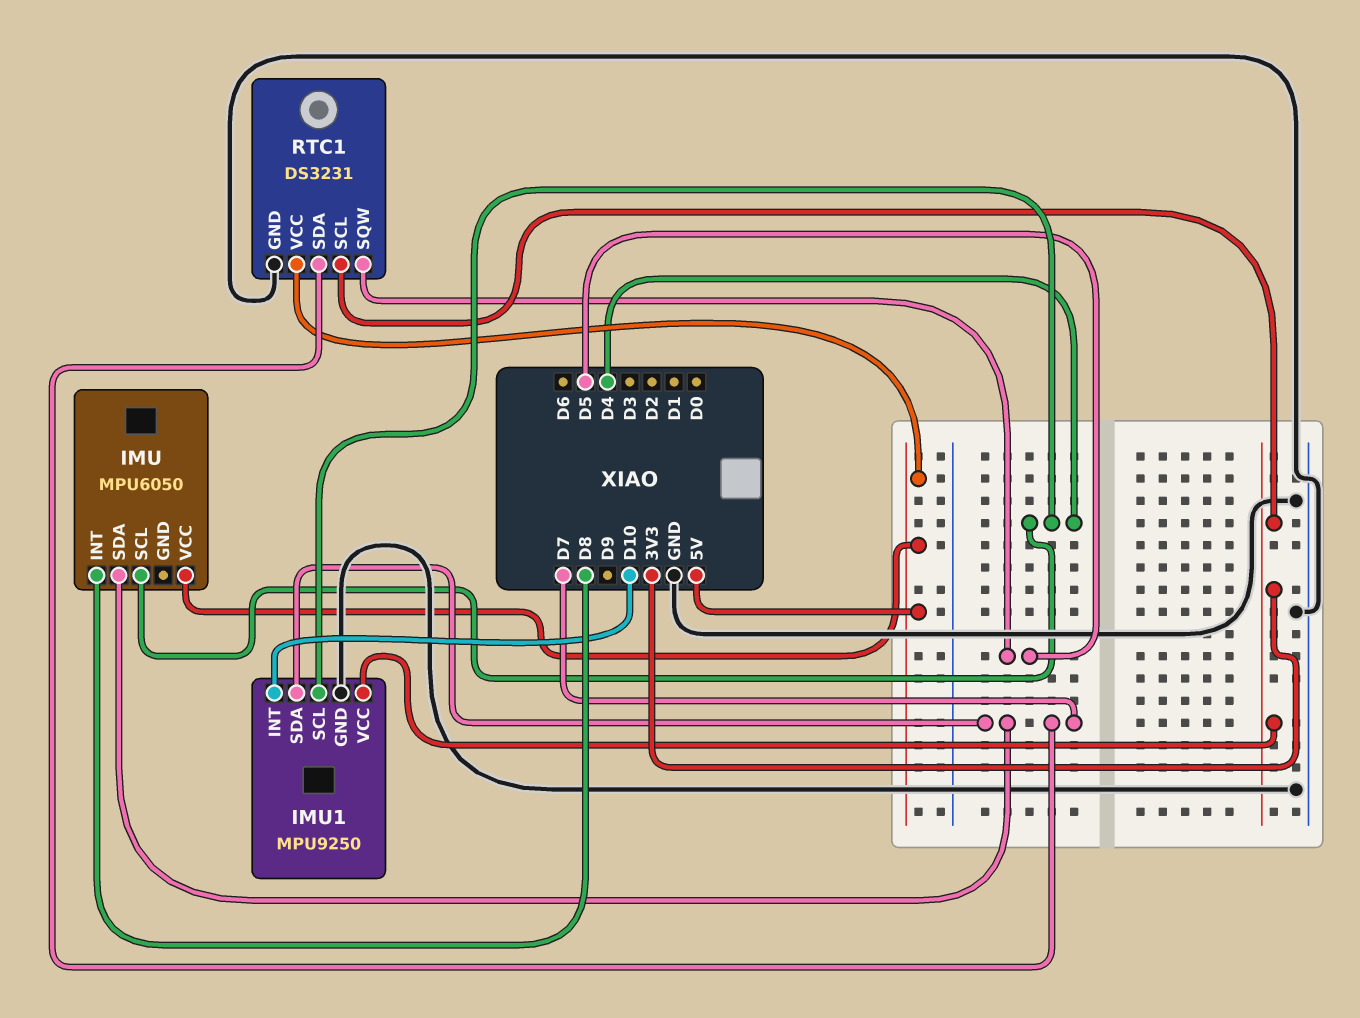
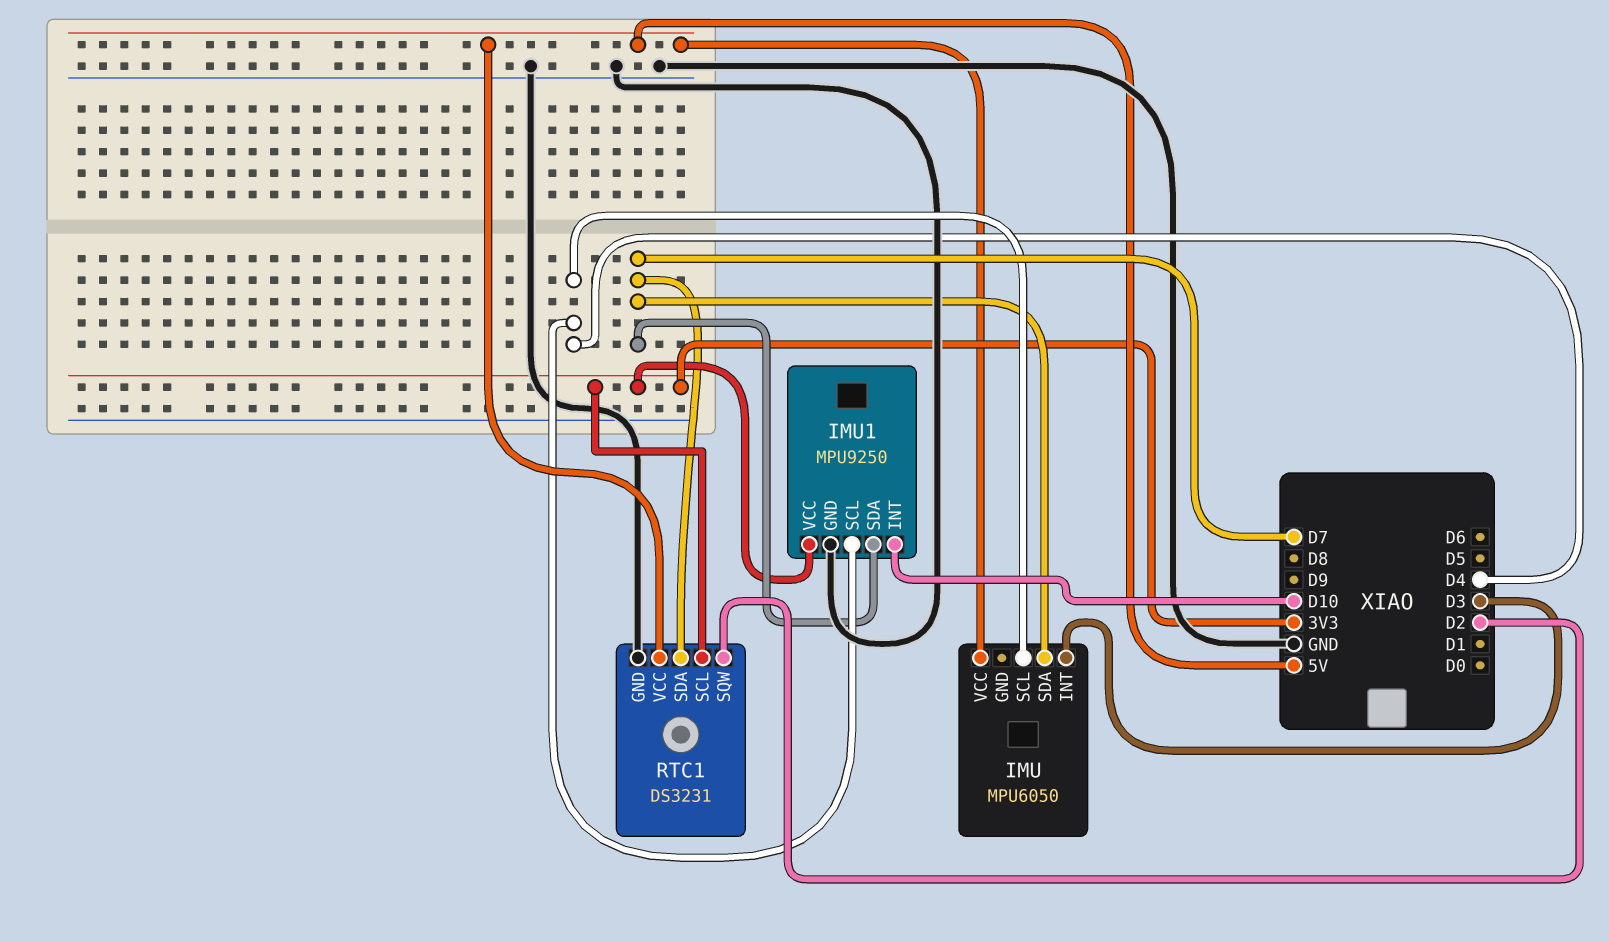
IMU pin INT: D8 -> D3
RTC1 pin SQW: D5 -> D2

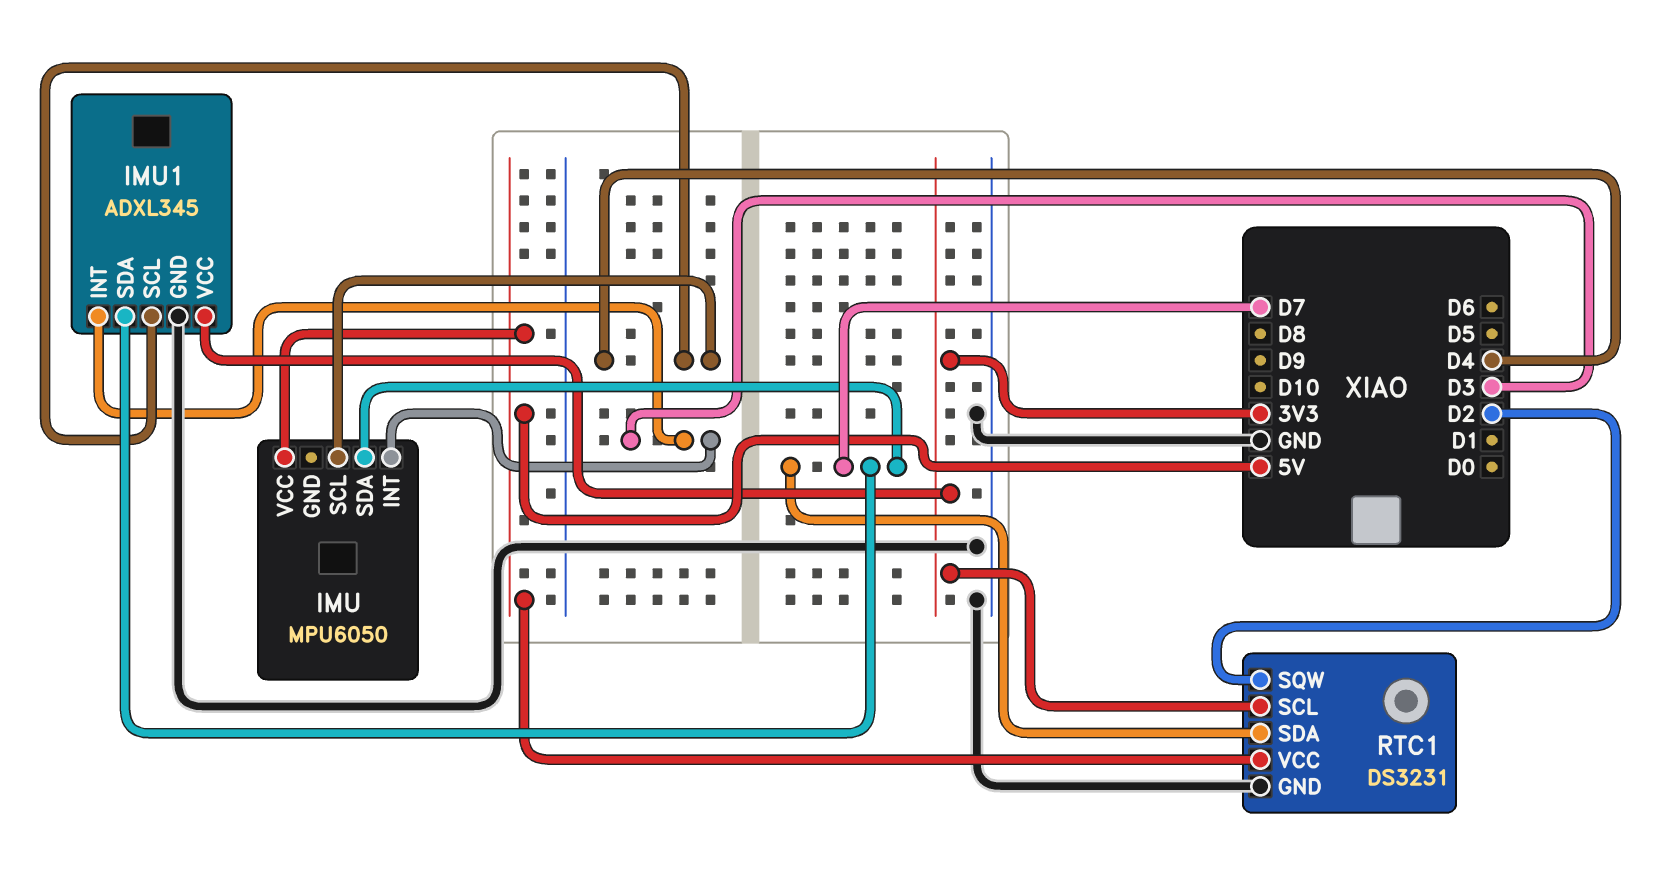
IMU1: MPU9250 -> ADXL345
IMU1 pin INT: D10 -> D3

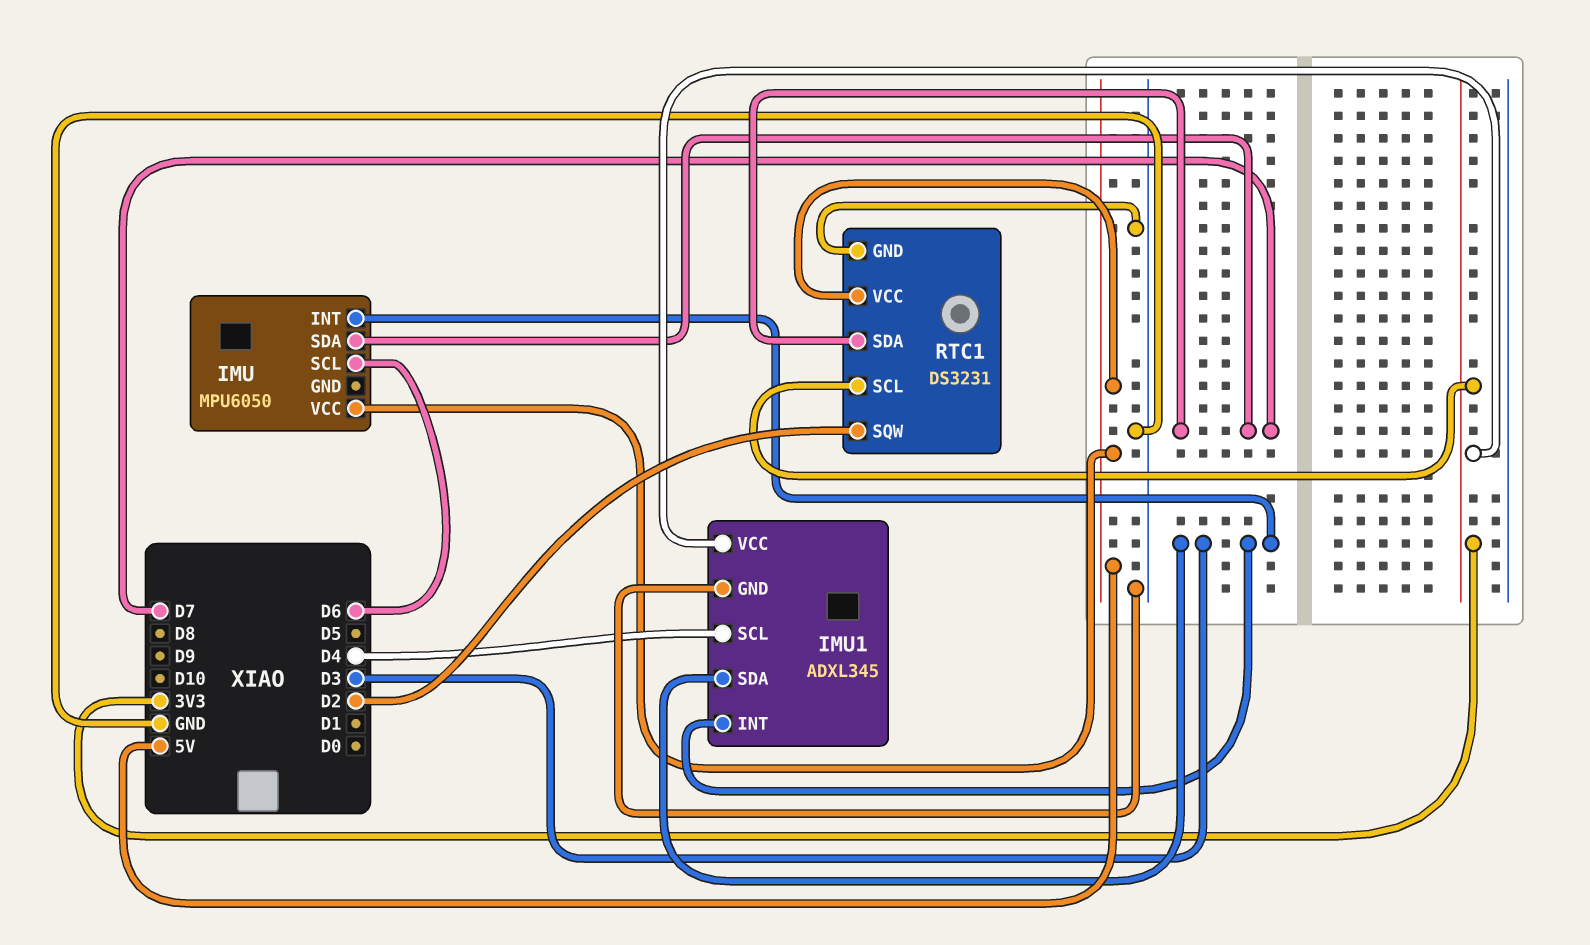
IMU pin SCL: D4 -> D6
IMU1 pin SDA: D7 -> D3

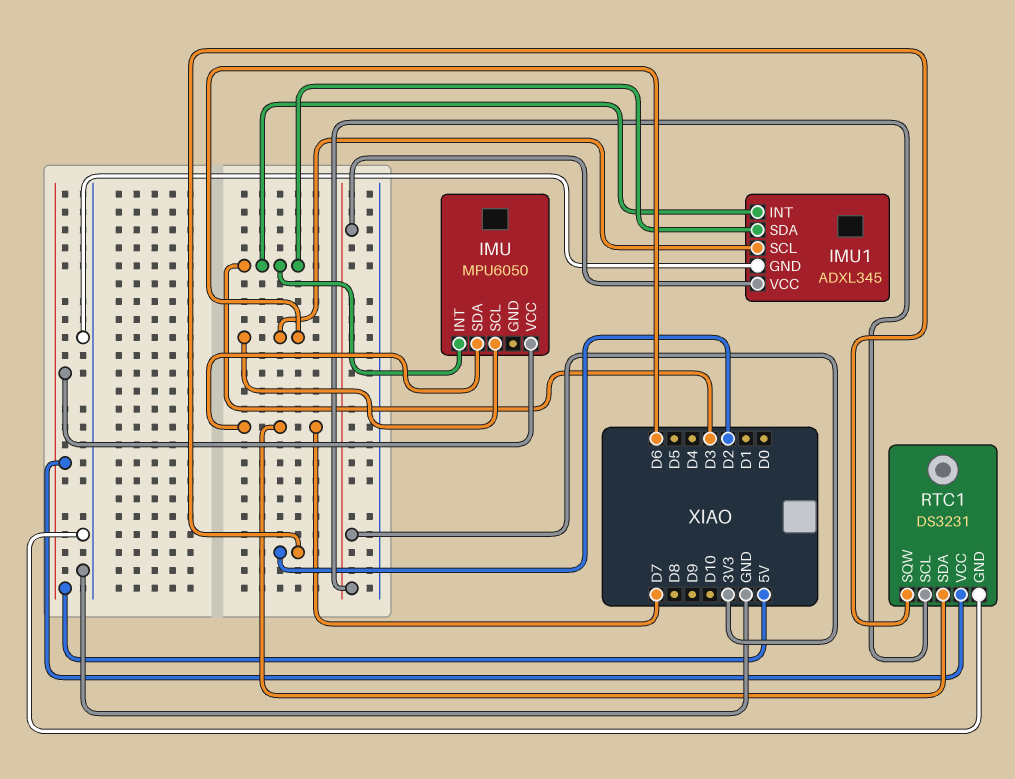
IMU1 pin SCL: D4 -> D6

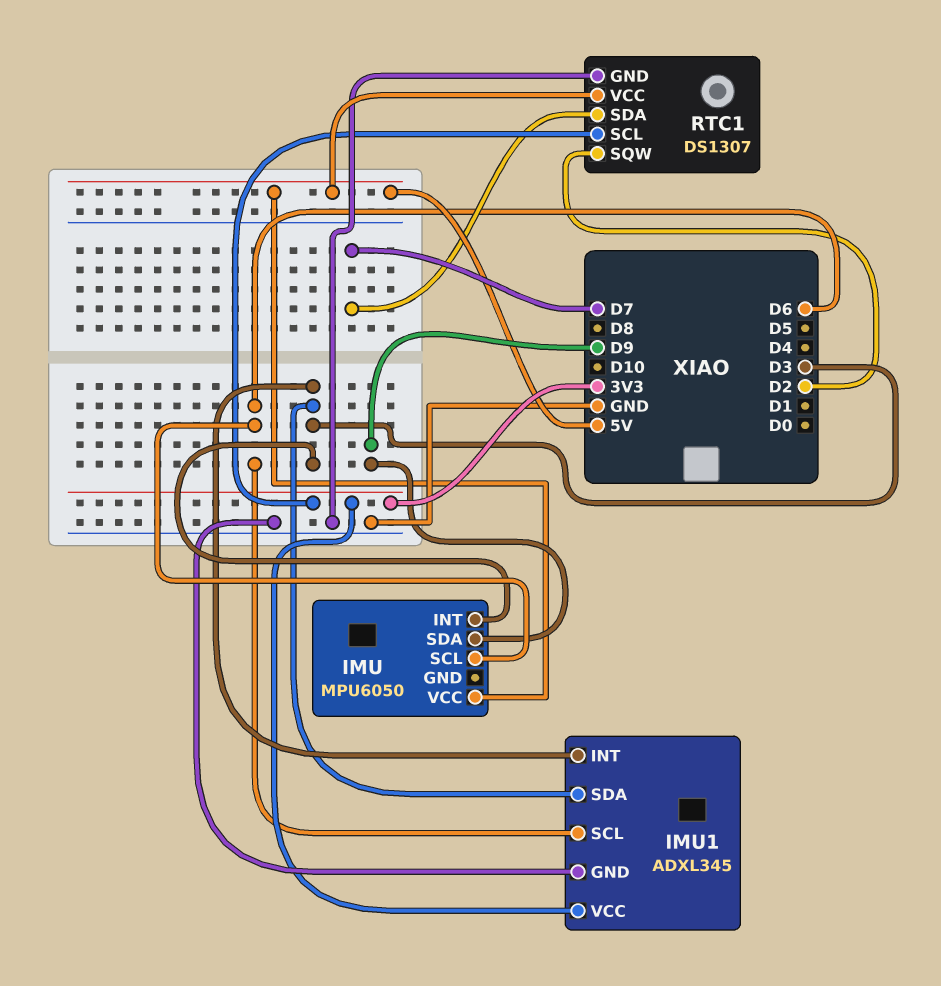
IMU pin SDA: D7 -> D9
RTC1: DS3231 -> DS1307

